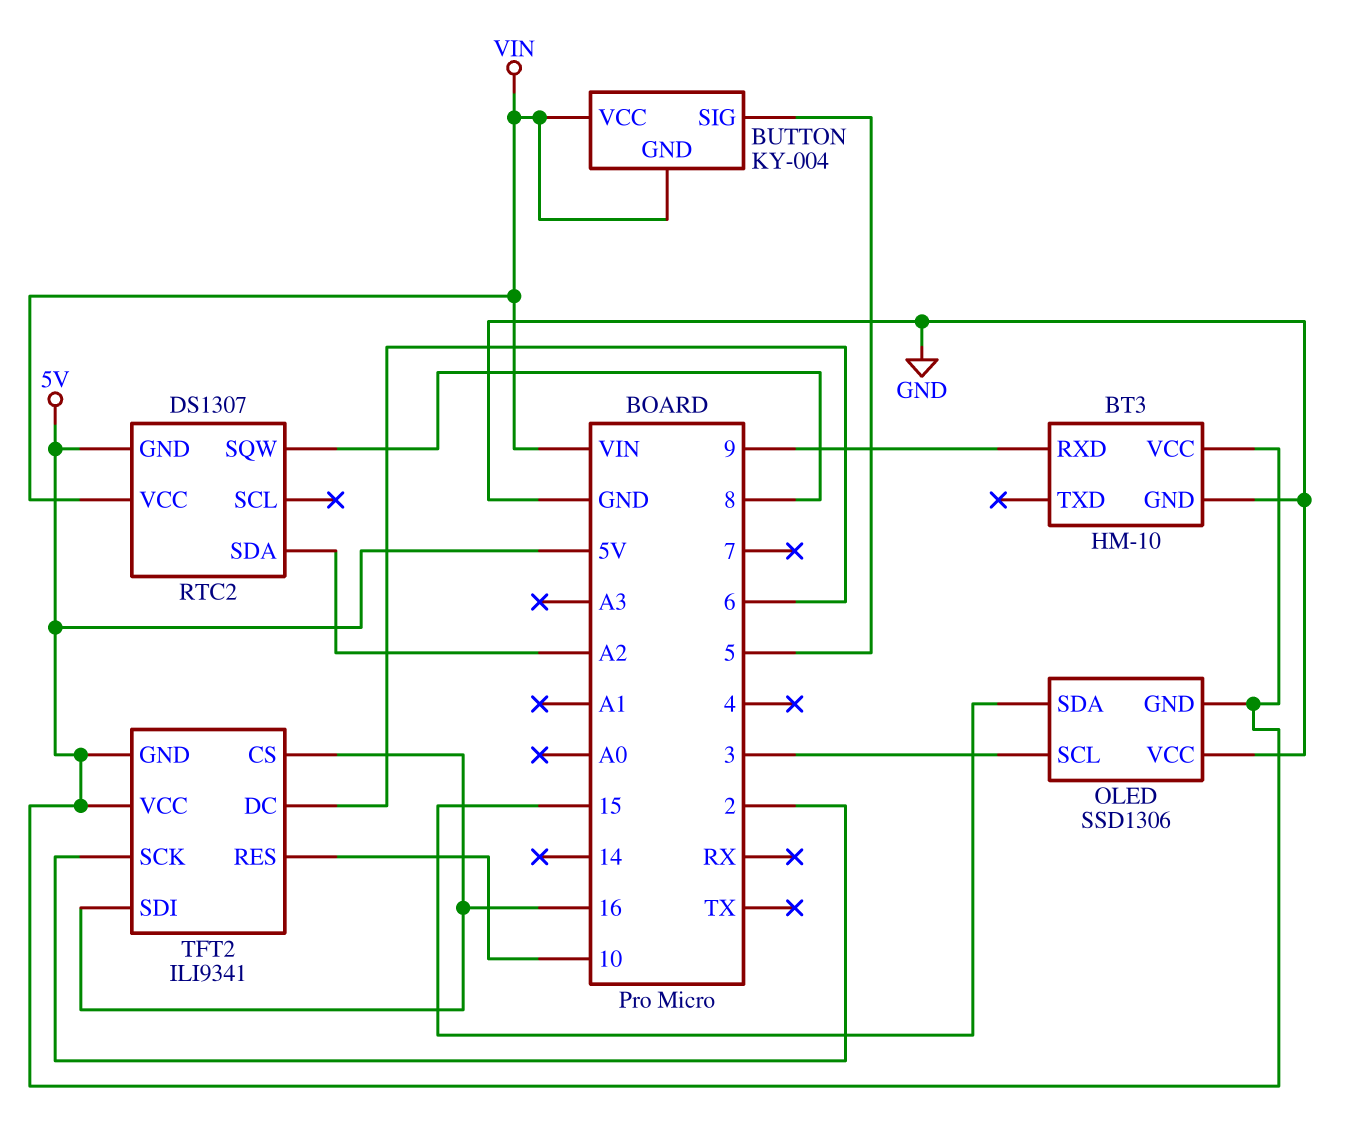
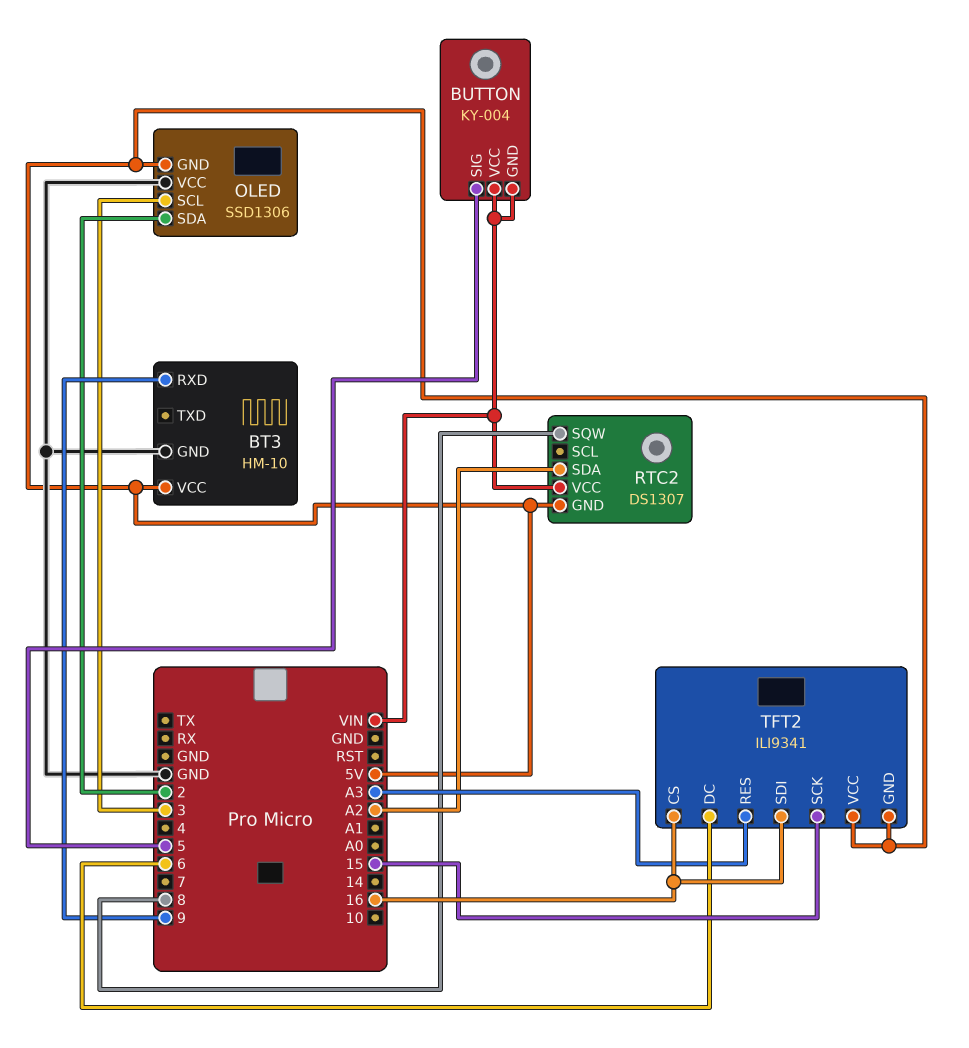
OLED pin SDA: 15 -> 2
TFT2 pin RES: 10 -> A3
TFT2 pin SCK: 2 -> 15

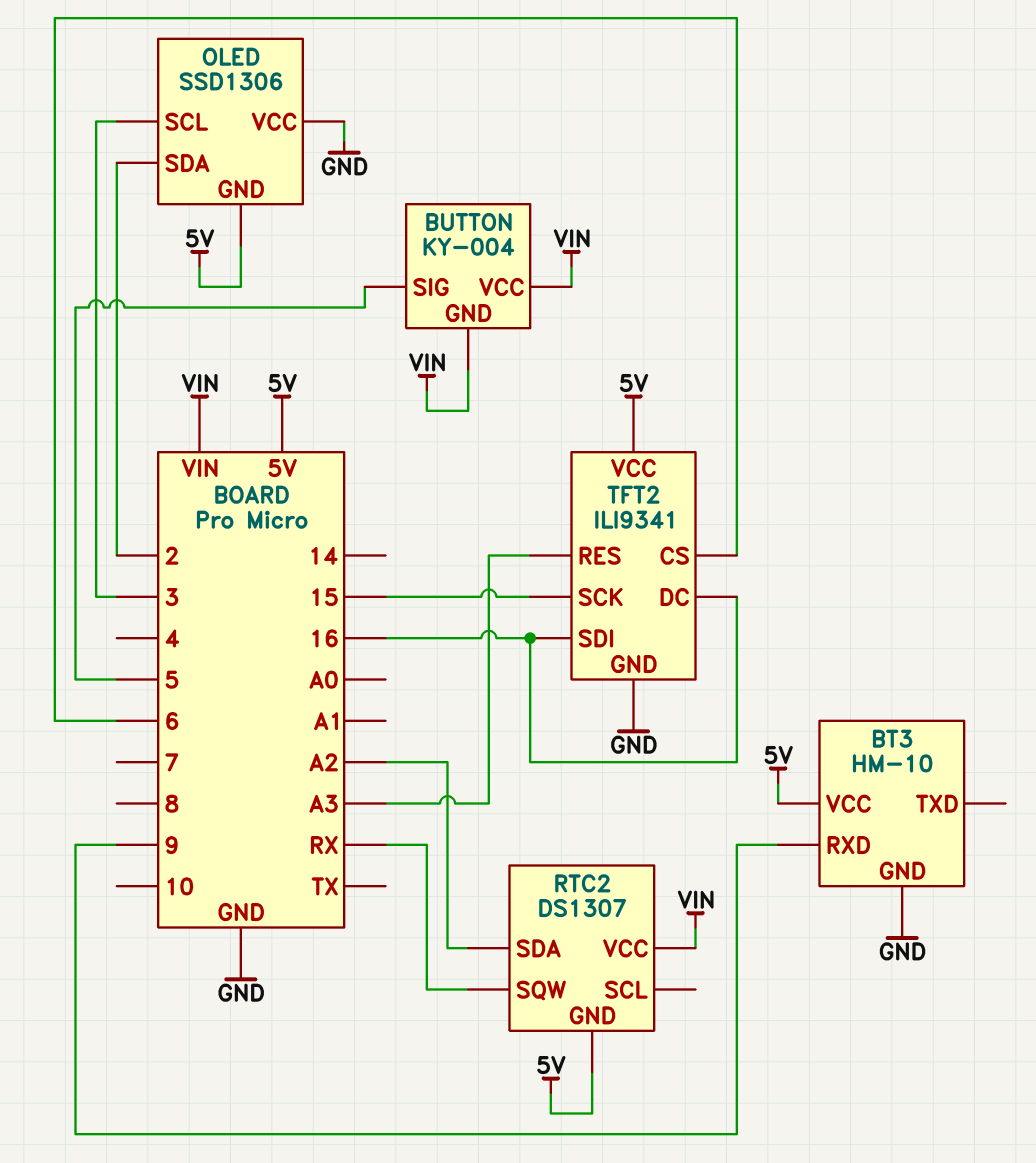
RTC2 pin SQW: 8 -> RX
TFT2 pin CS: 16 -> 6
TFT2 pin DC: 6 -> 16
TFT2 pin GND: 5V -> GND

